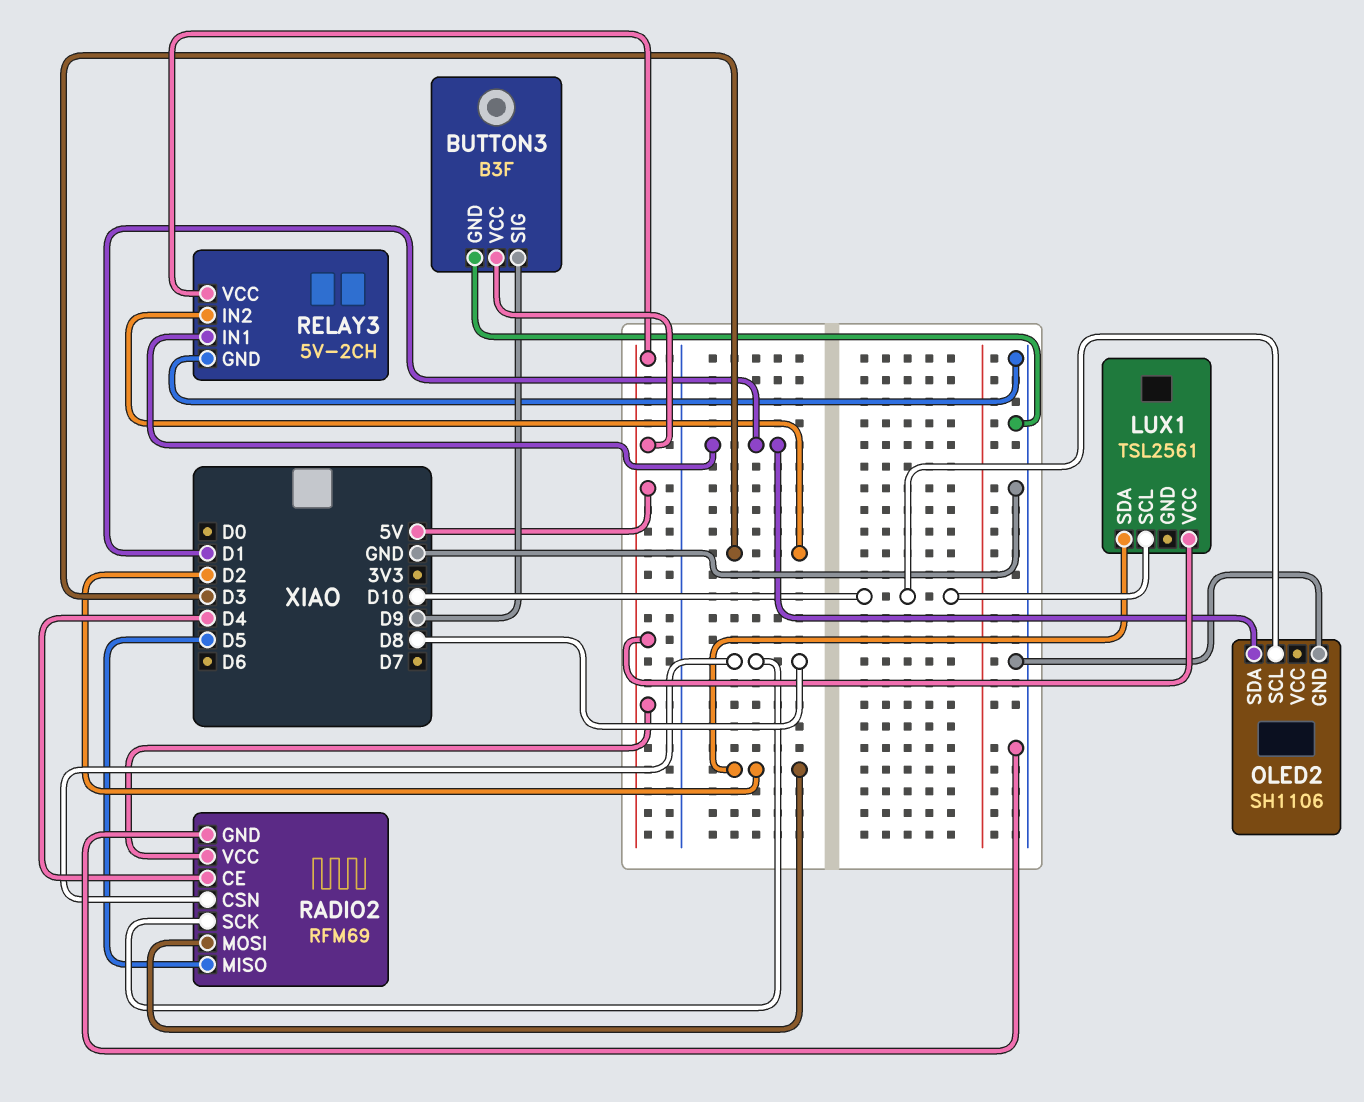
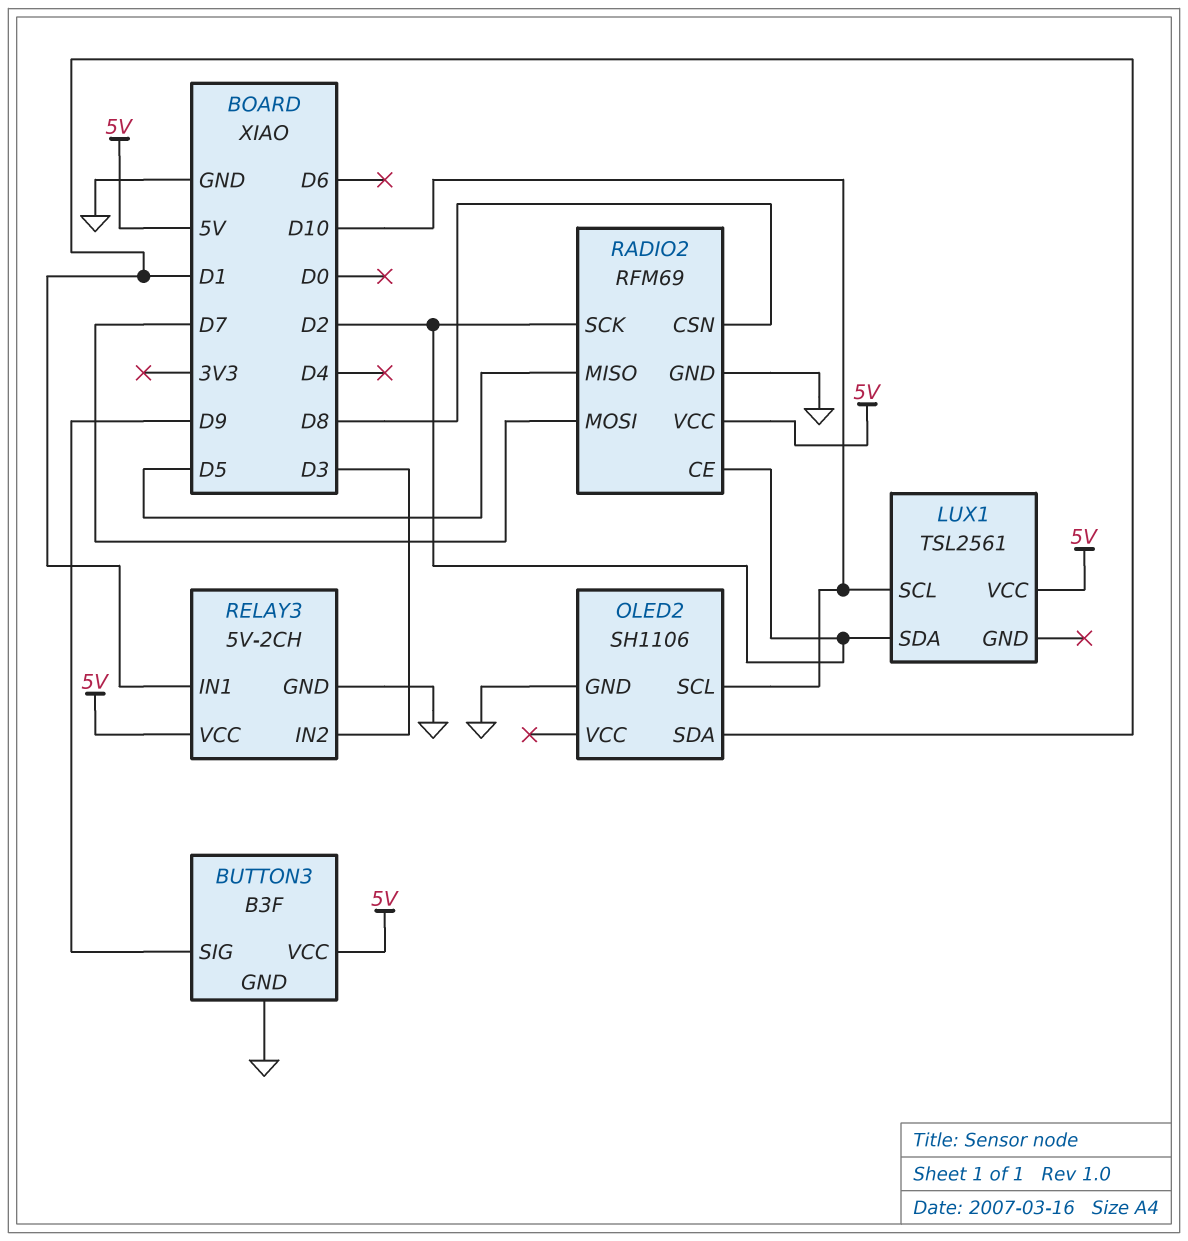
RADIO2 pin CE: D4 -> D2
RADIO2 pin MOSI: D2 -> D7
RADIO2 pin SCK: D8 -> D2

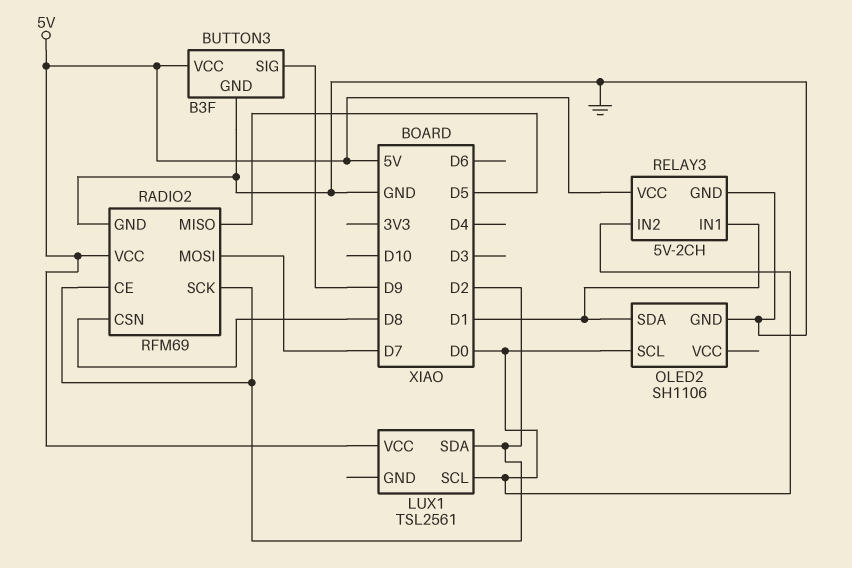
LUX1 pin SCL: D10 -> D0
OLED2 pin SCL: D10 -> D0
RELAY3 pin IN2: D3 -> D0

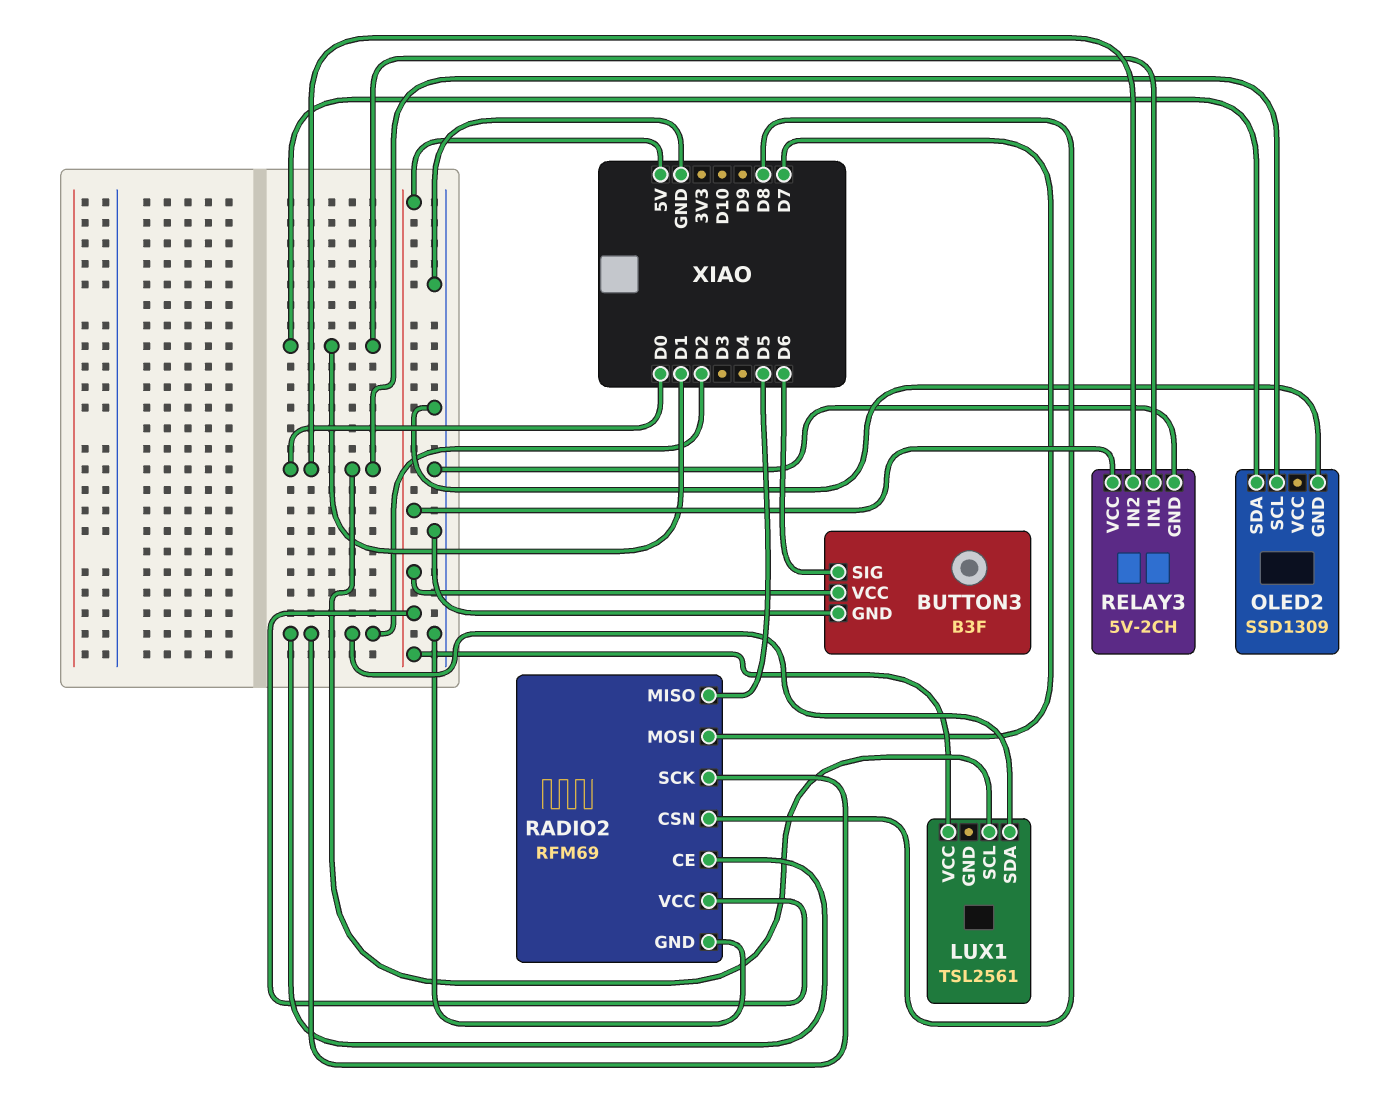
BUTTON3 pin SIG: D9 -> D6
OLED2: SH1106 -> SSD1309

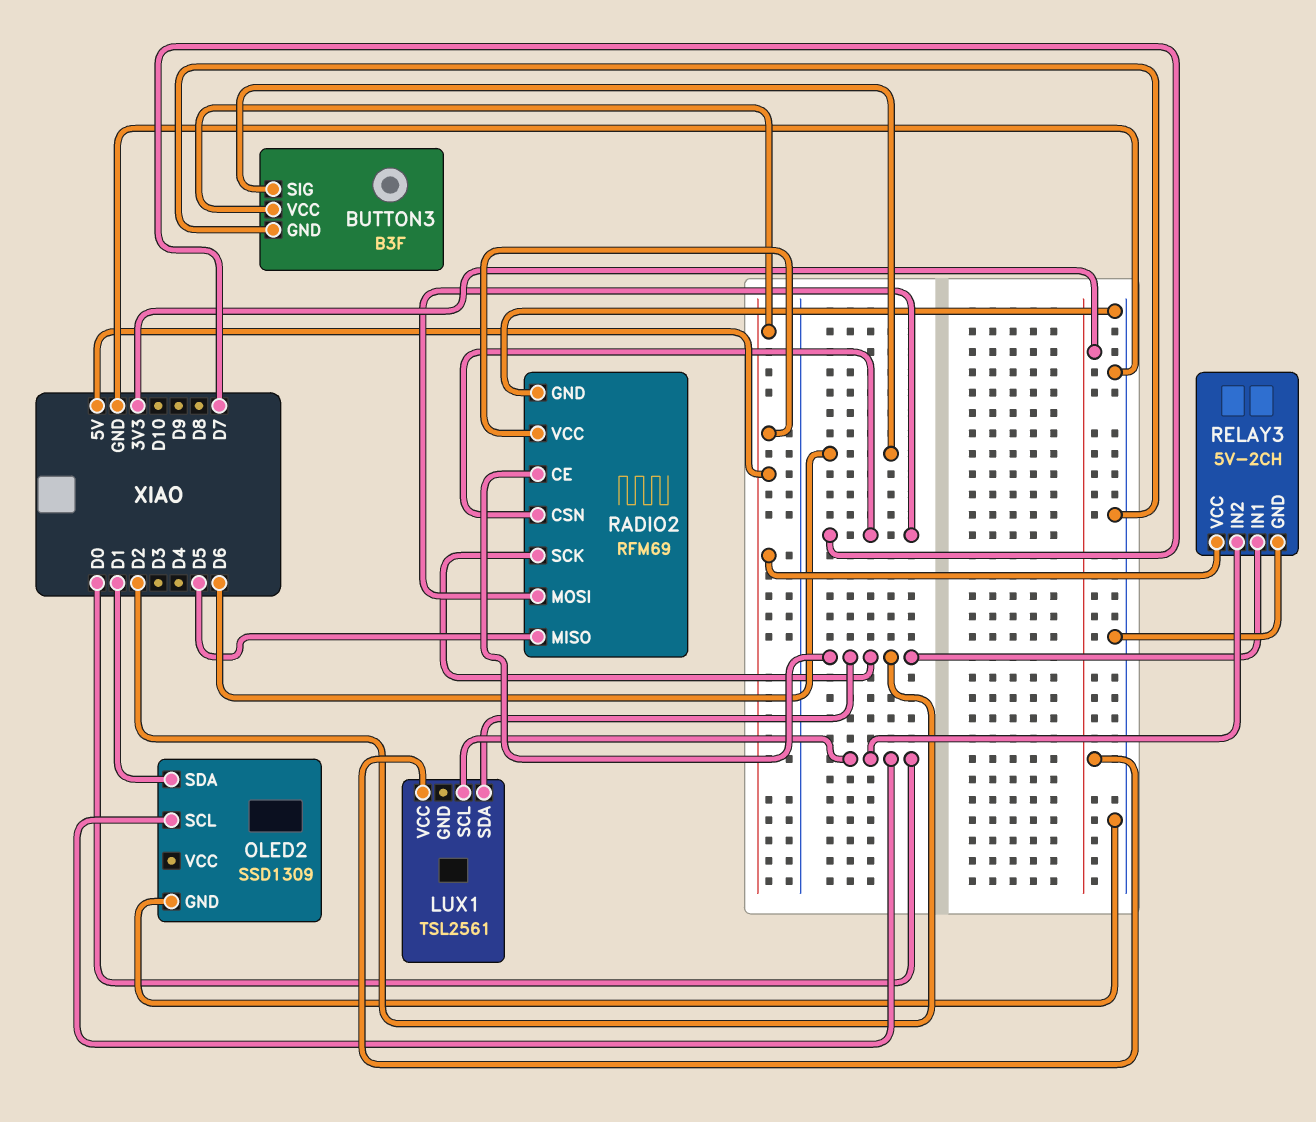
LUX1 pin VCC: 5V -> 3V3
RADIO2 pin CSN: D8 -> D7
RELAY3 pin IN1: D1 -> D2

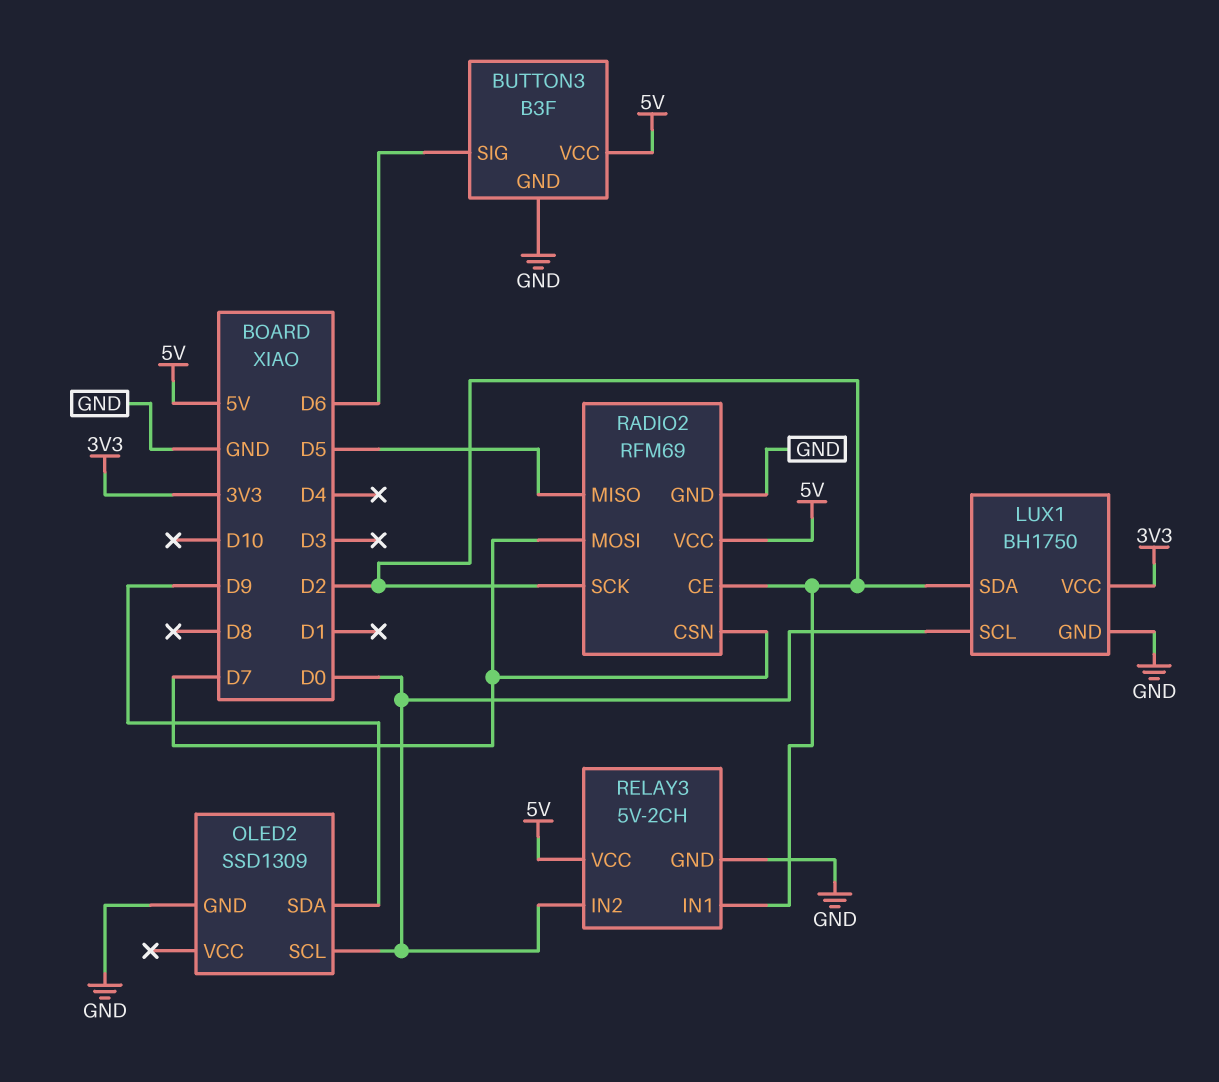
LUX1: TSL2561 -> BH1750
LUX1 pin GND: none -> GND
OLED2 pin SDA: D1 -> D9

